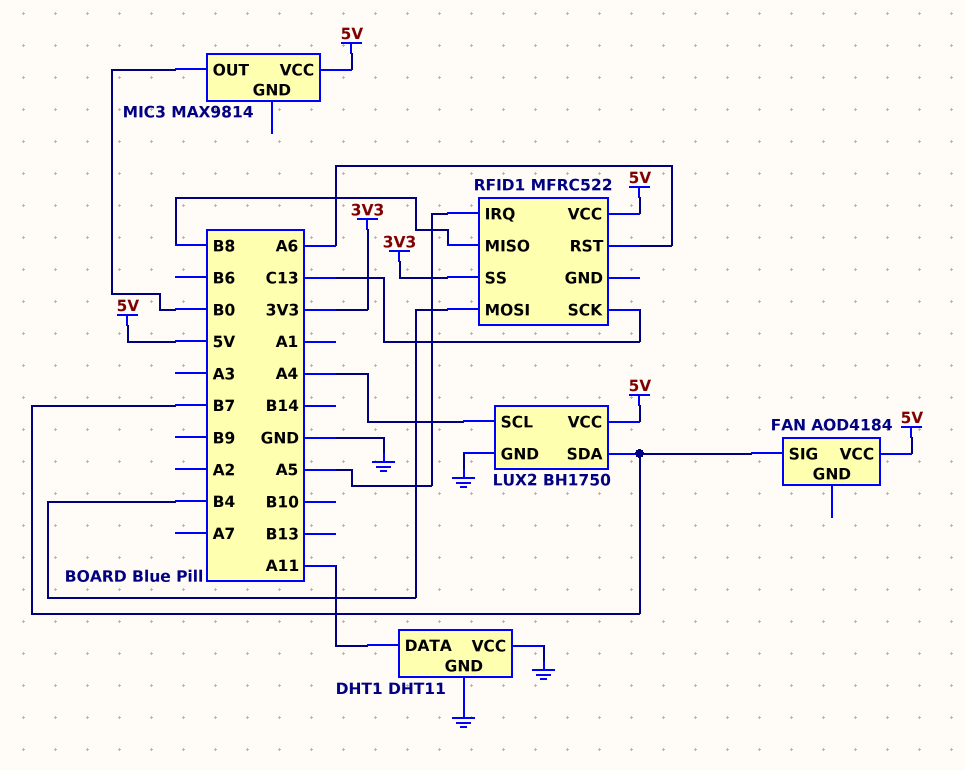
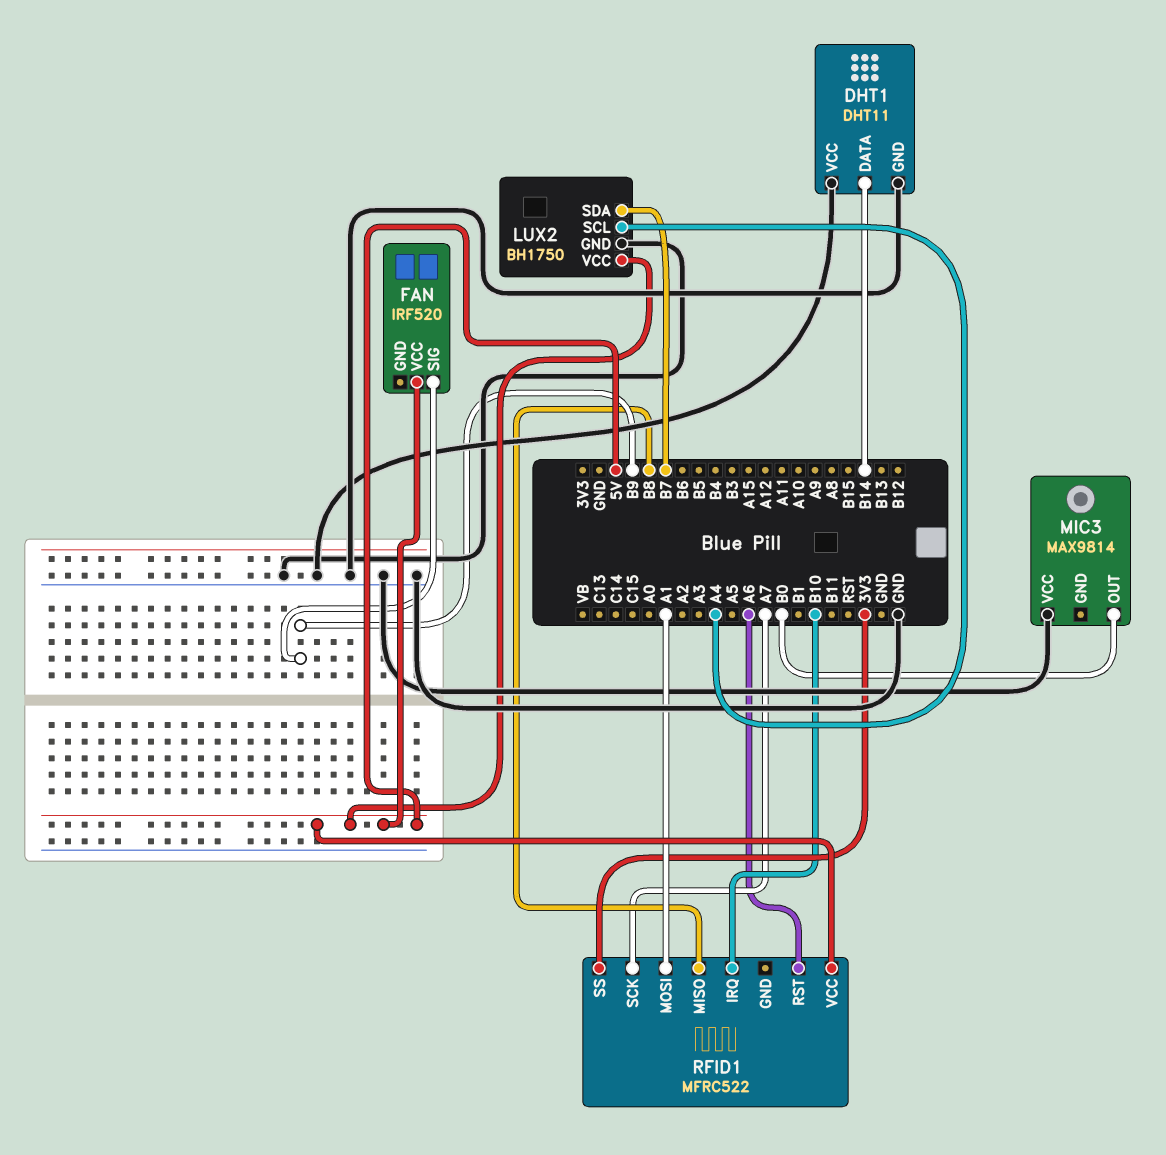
DHT1 pin DATA: A11 -> B14
FAN: AOD4184 -> IRF520
FAN pin SIG: B7 -> B9
MIC3 pin VCC: 5V -> GND
RFID1 pin IRQ: A5 -> B10
RFID1 pin MOSI: B4 -> A1
RFID1 pin SCK: C13 -> A7

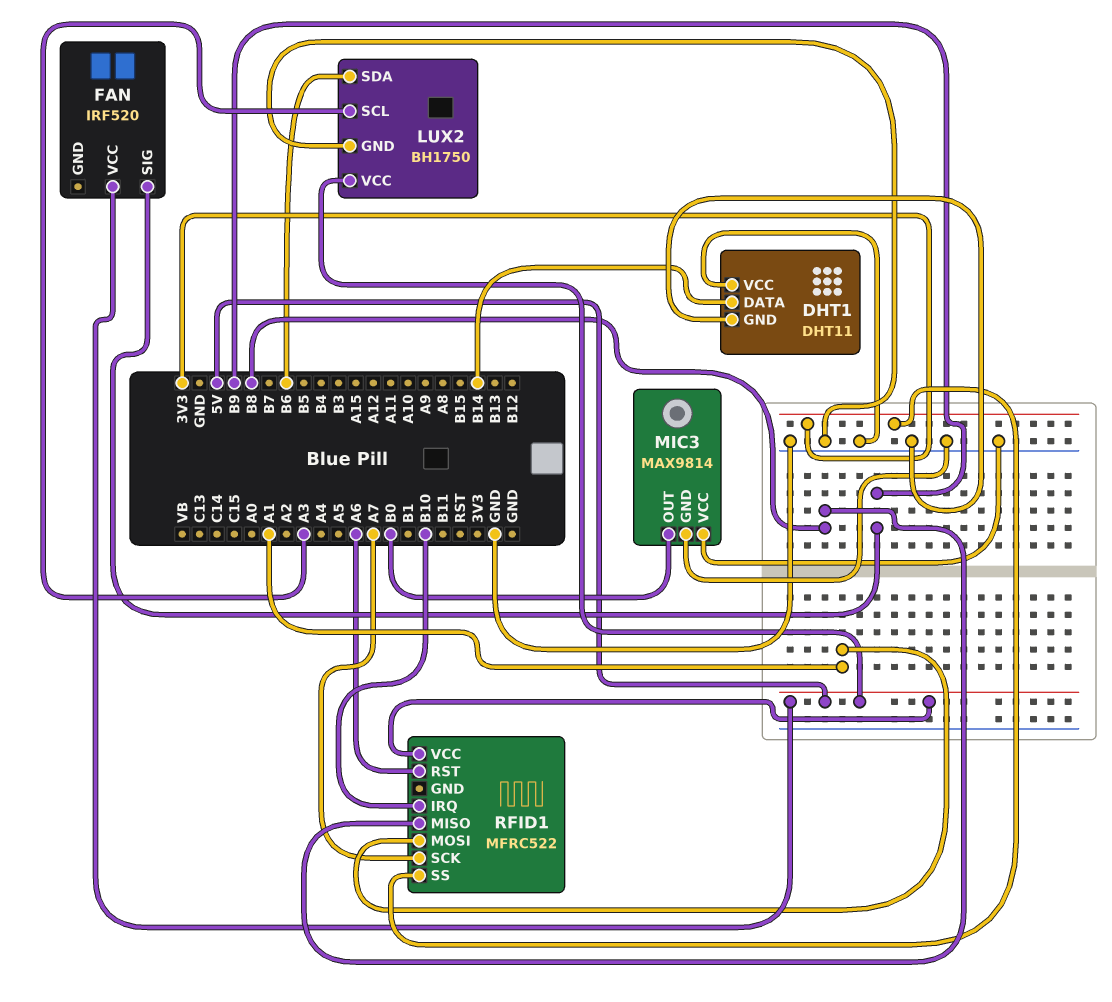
LUX2 pin SCL: A4 -> A3
LUX2 pin SDA: B7 -> B6
MIC3 pin GND: none -> GND

